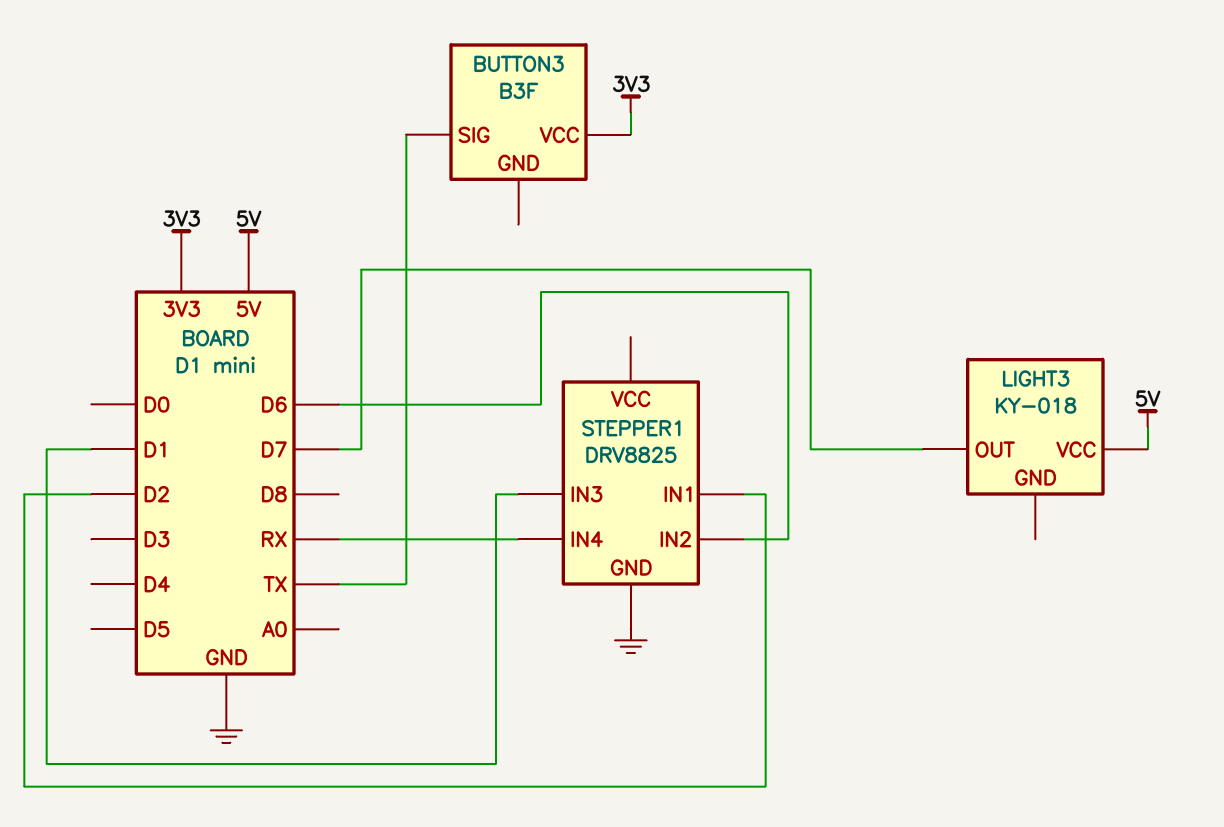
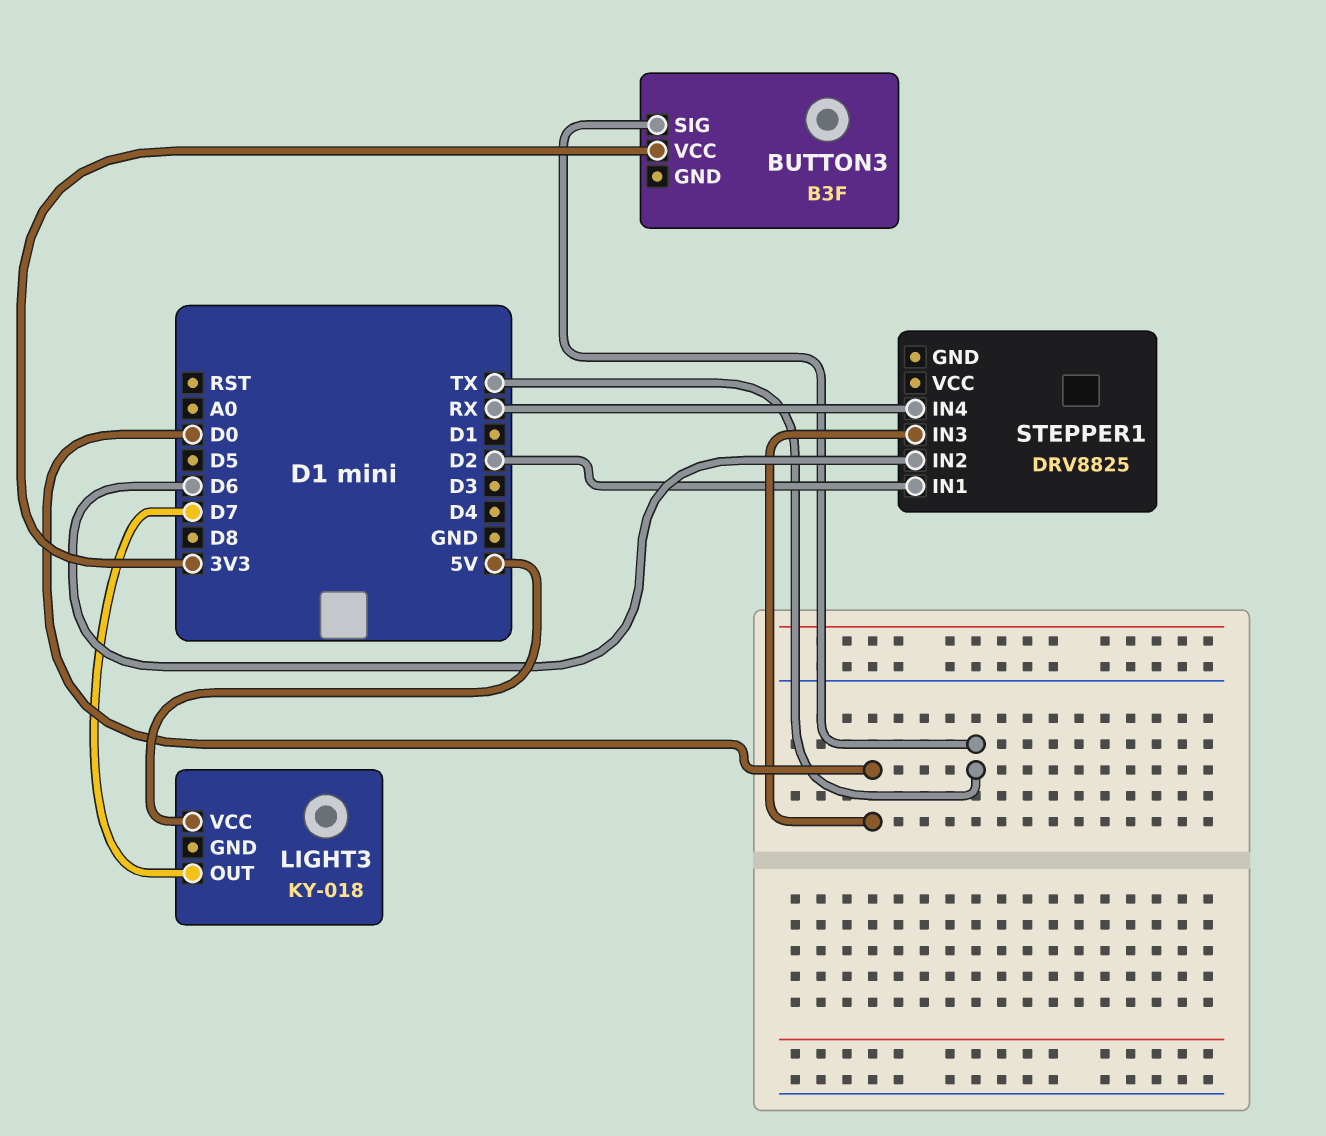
STEPPER1 pin GND: GND -> none
STEPPER1 pin IN3: D1 -> D0

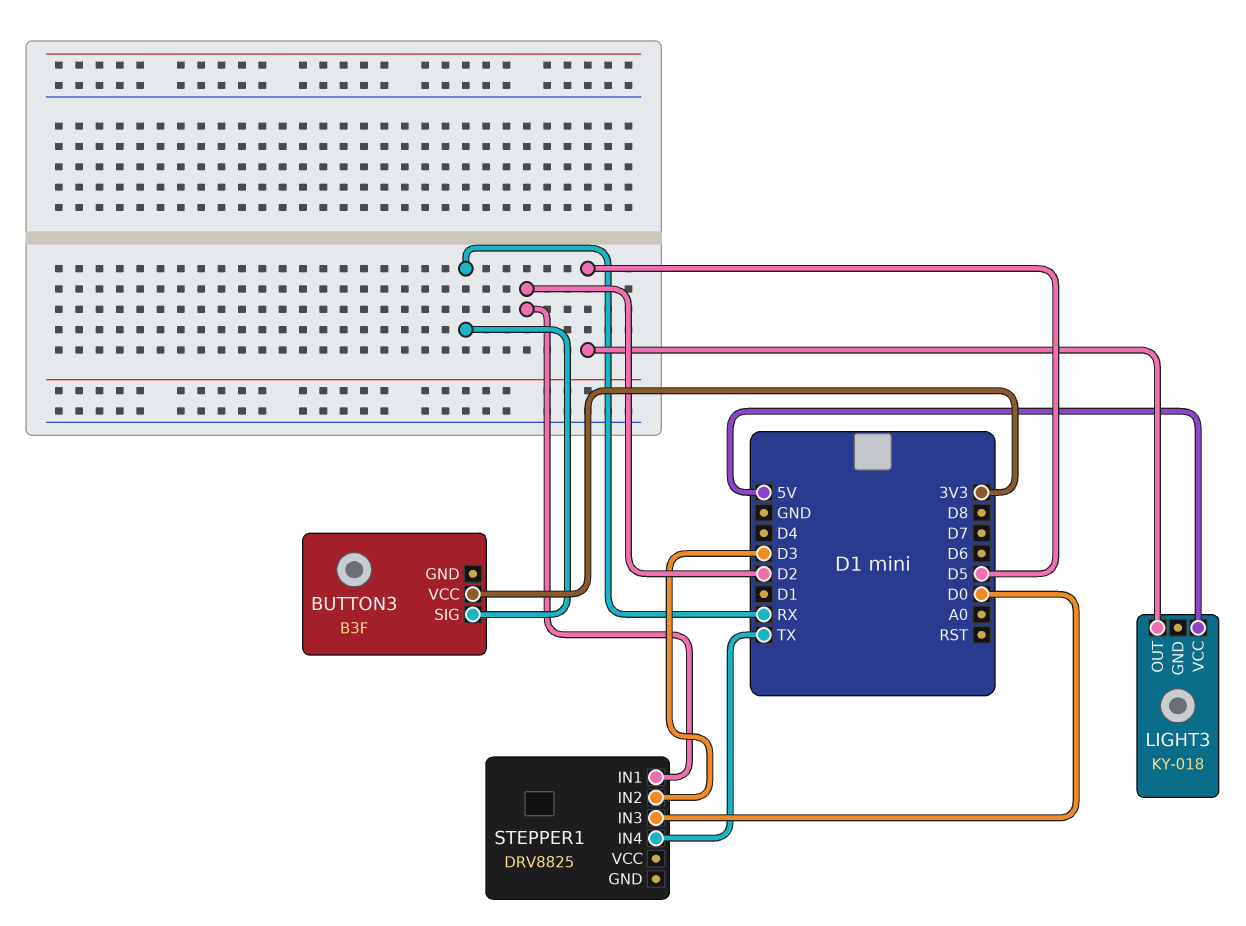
BUTTON3 pin SIG: TX -> RX
LIGHT3 pin OUT: D7 -> D5
STEPPER1 pin IN2: D6 -> D3
STEPPER1 pin IN4: RX -> TX

